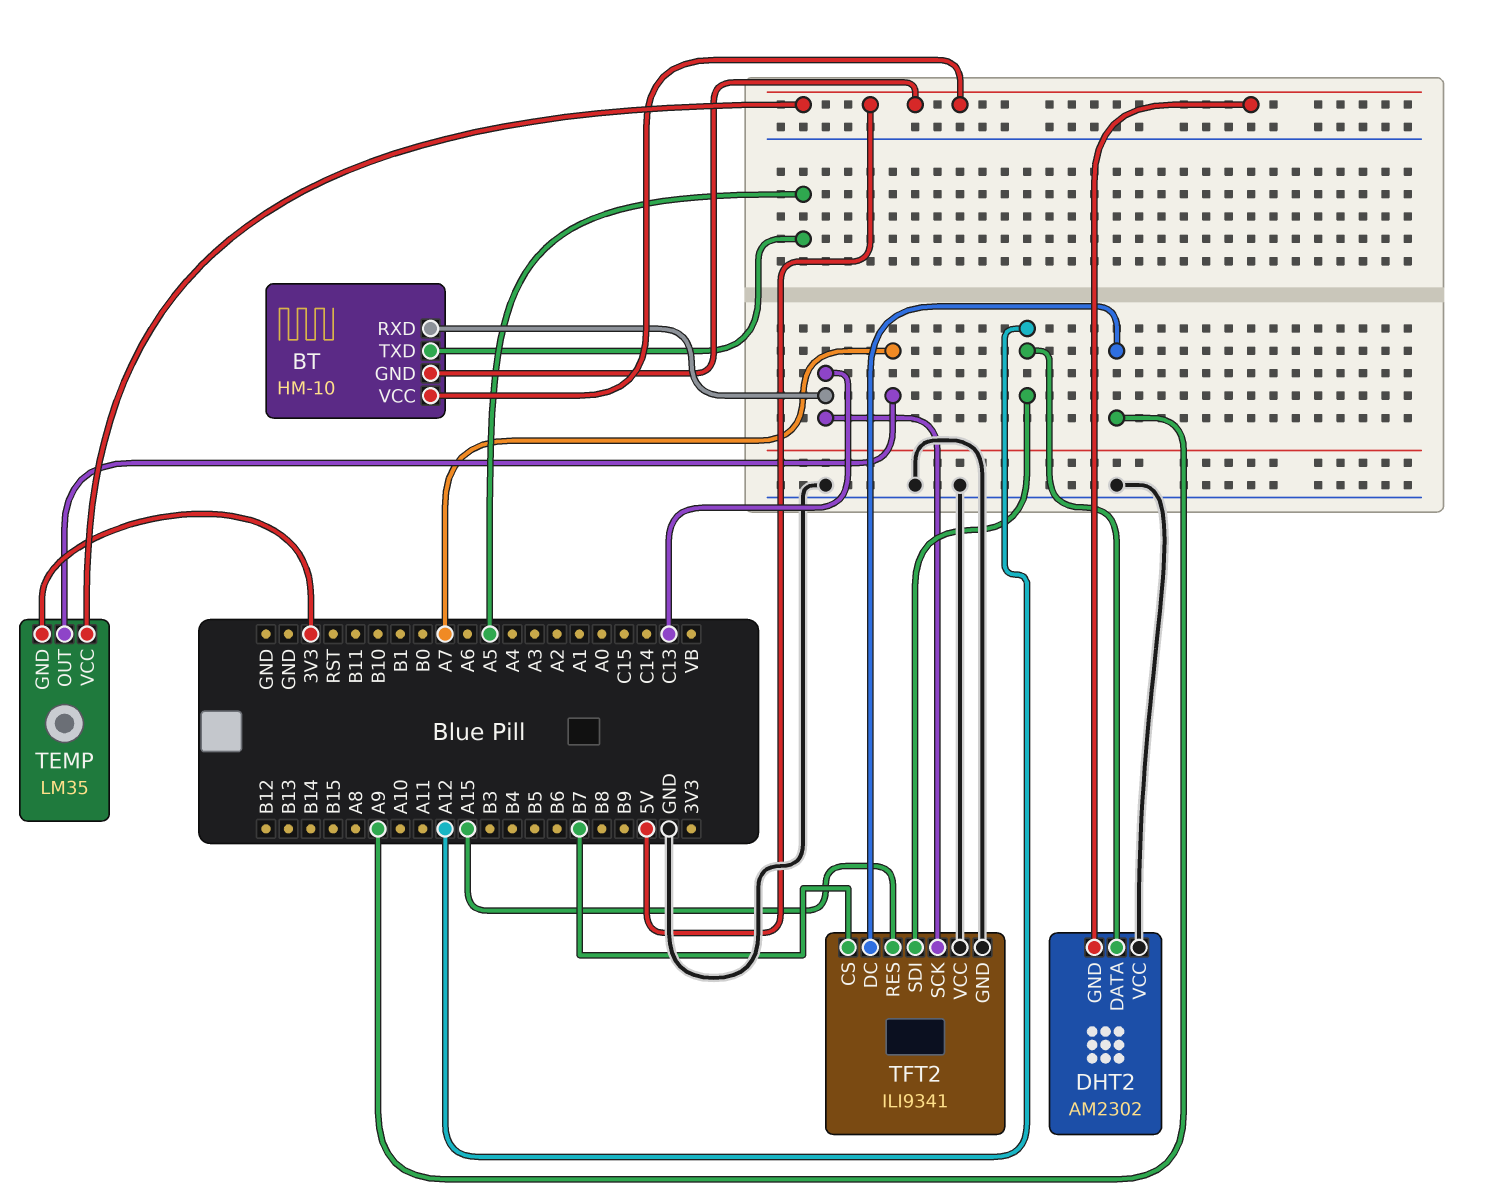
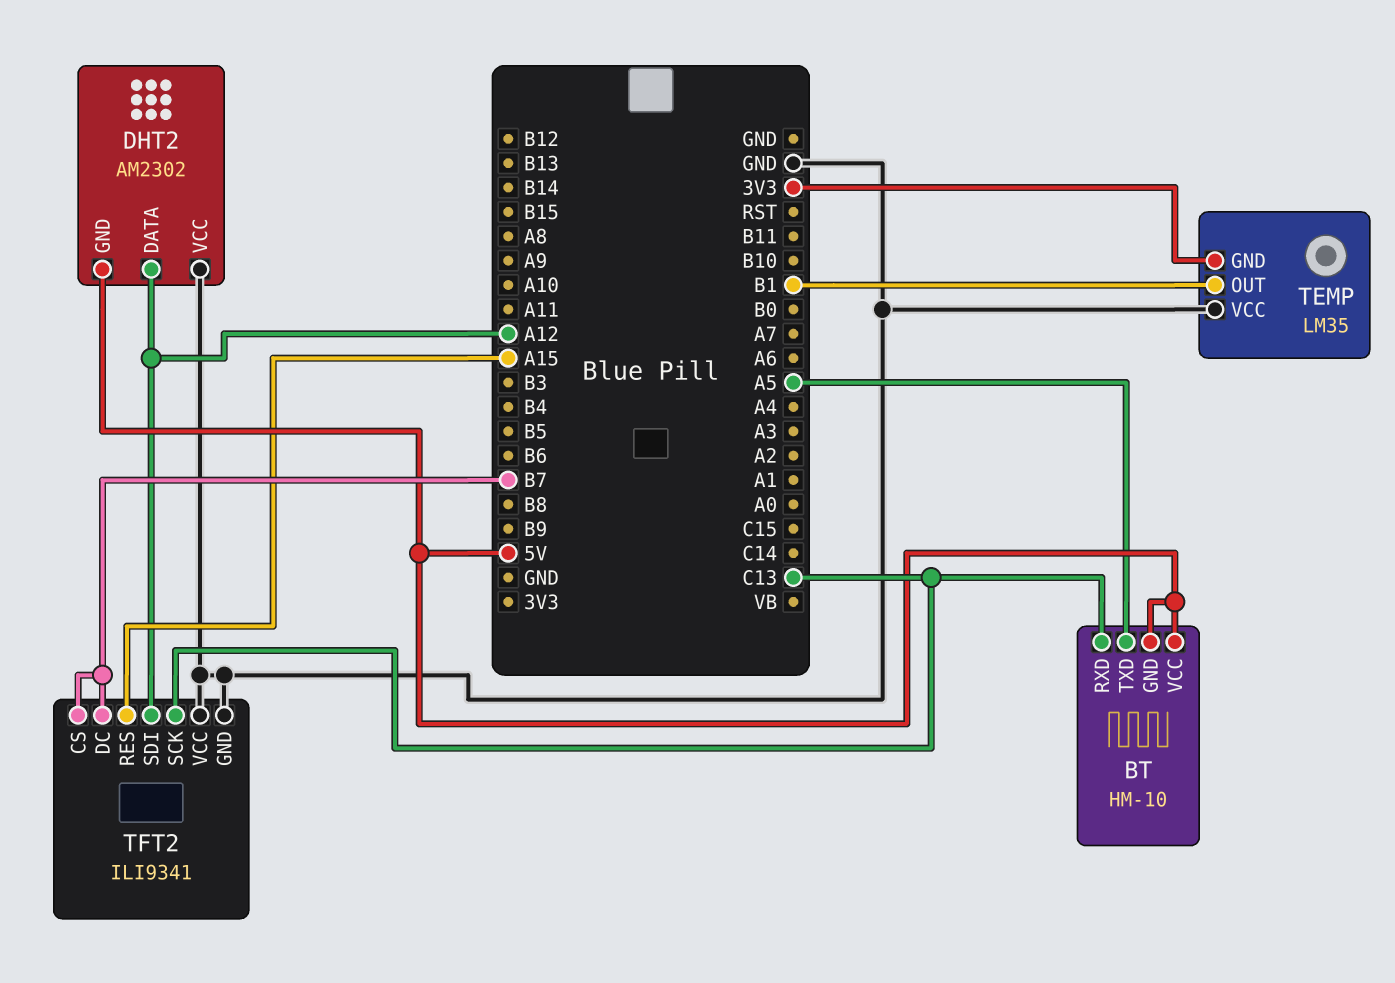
TEMP pin OUT: A7 -> B1
TEMP pin VCC: 5V -> GND
TFT2 pin DC: A9 -> B7

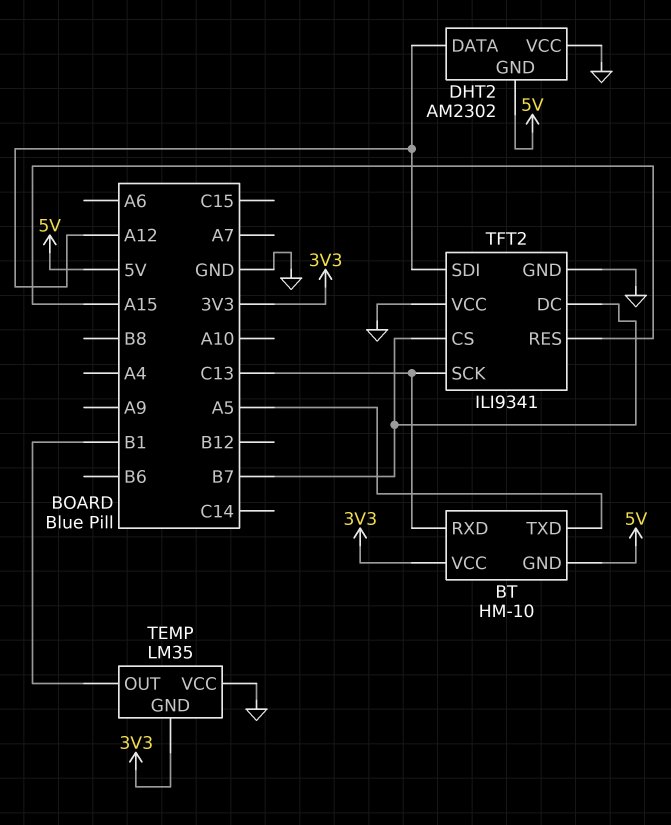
BT pin VCC: 5V -> 3V3

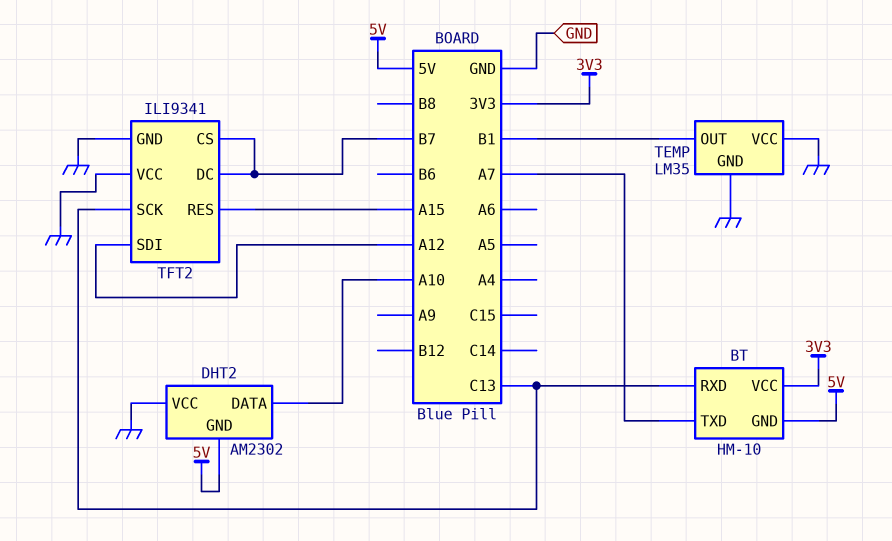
BT pin TXD: A5 -> A7
DHT2 pin DATA: A12 -> A10
TEMP pin GND: 3V3 -> GND

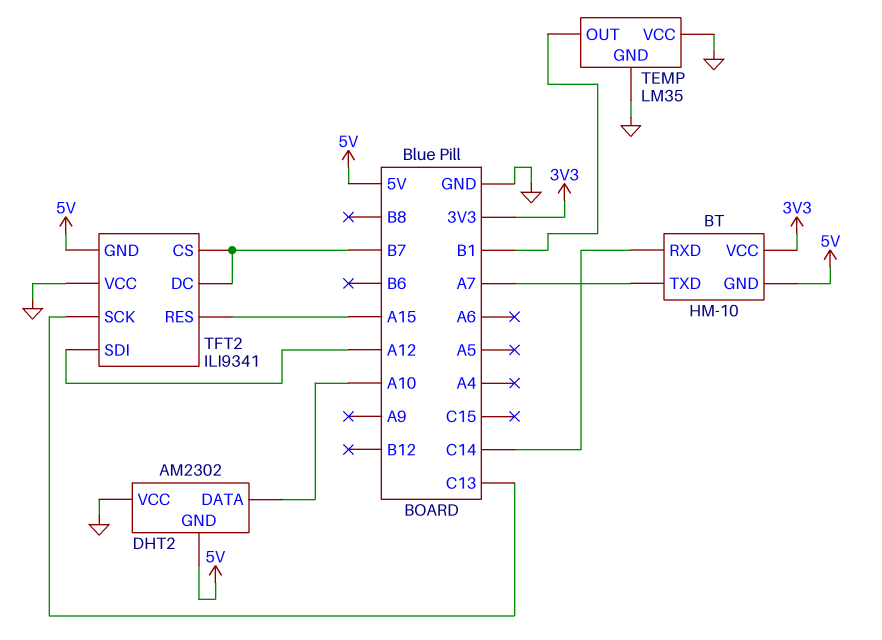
BT pin RXD: C13 -> C14
TFT2 pin GND: GND -> 5V

